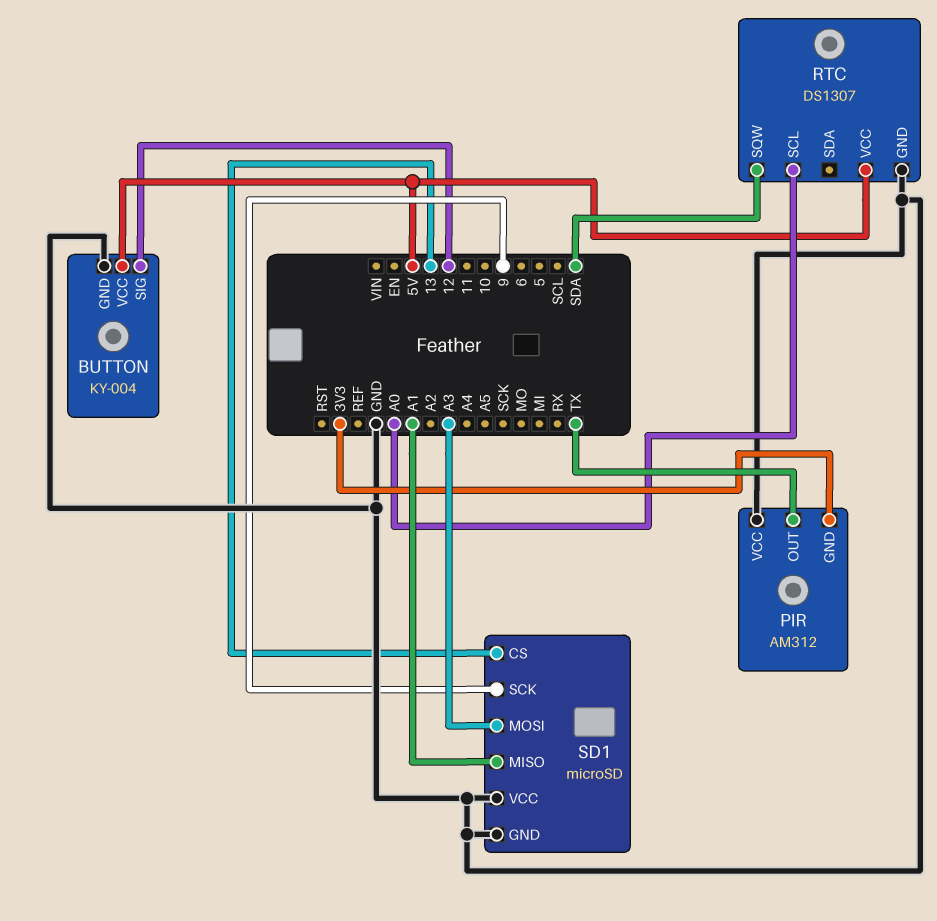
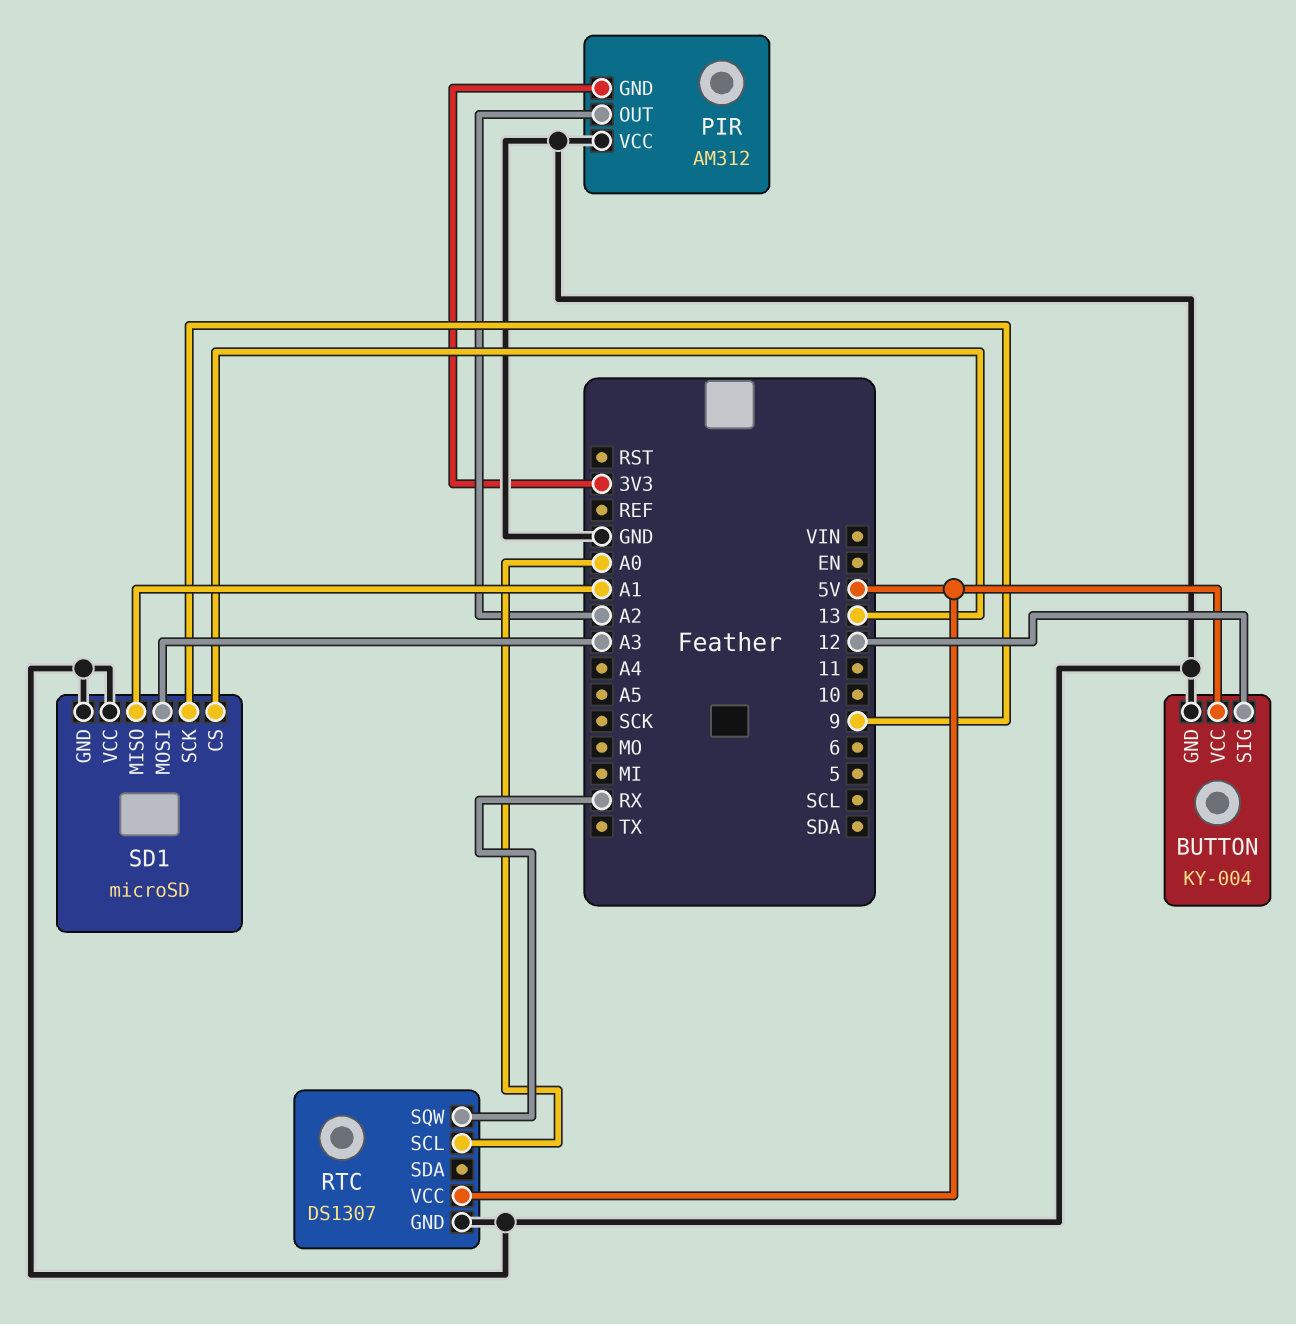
PIR pin OUT: TX -> A2
RTC pin SQW: SDA -> RX

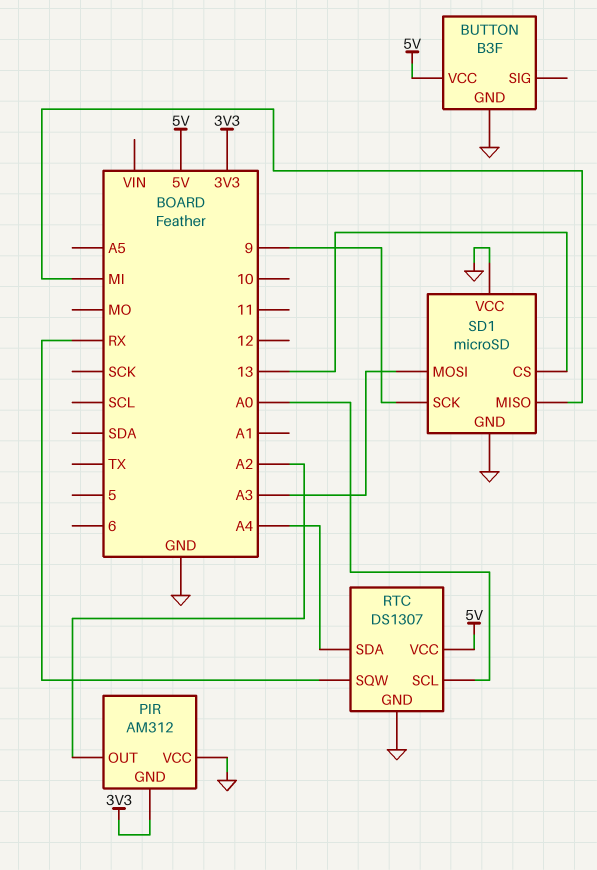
BUTTON: KY-004 -> B3F
BUTTON pin SIG: 12 -> none
RTC pin SDA: none -> A4
SD1 pin MISO: A1 -> MI

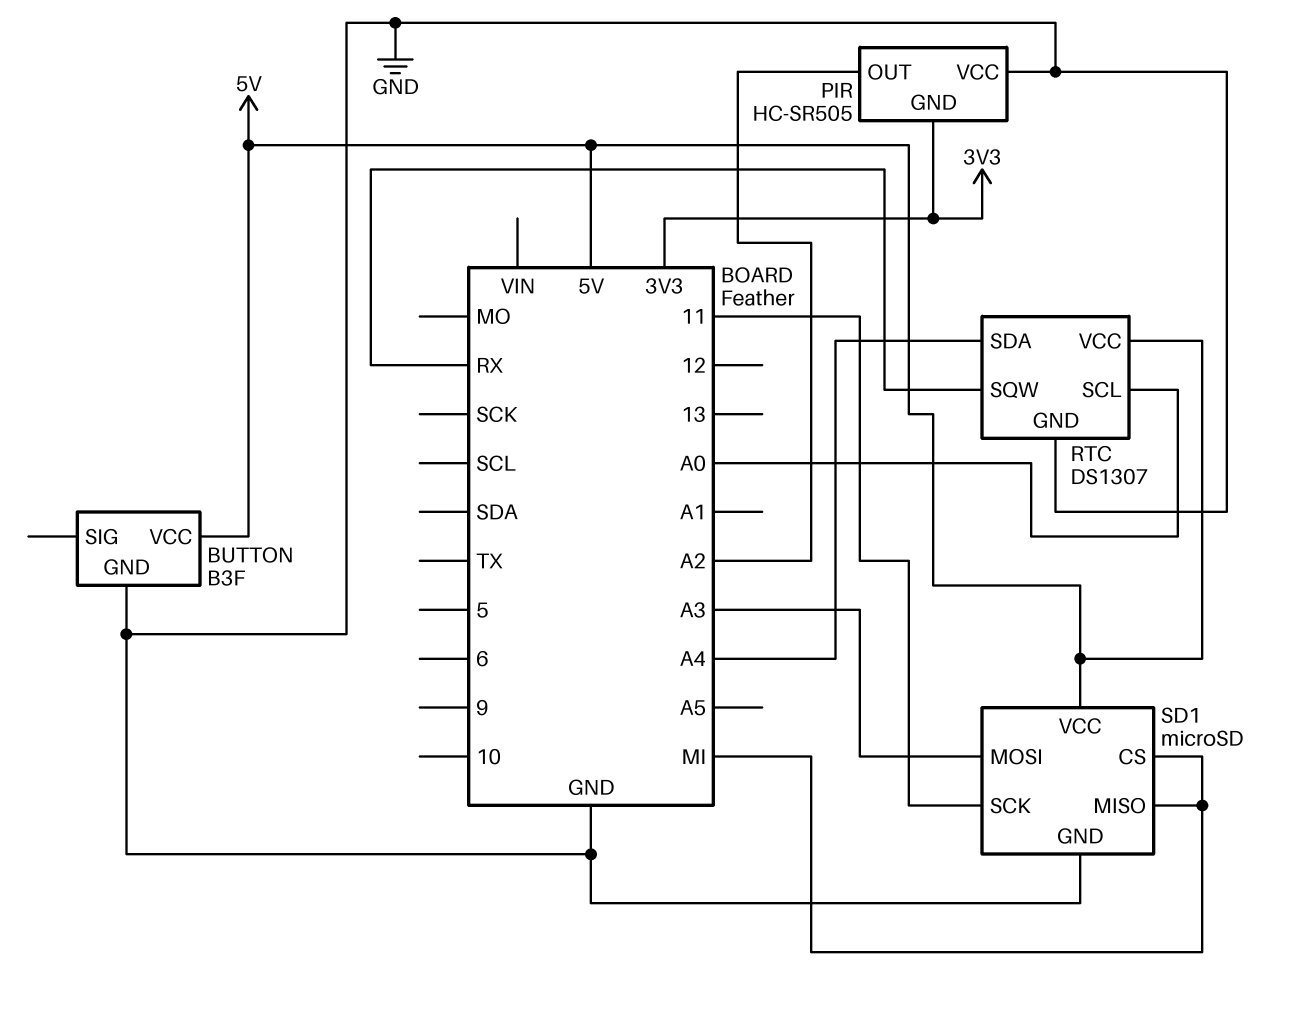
PIR: AM312 -> HC-SR505
SD1 pin CS: 13 -> MI
SD1 pin SCK: 9 -> 11
SD1 pin VCC: GND -> 5V

